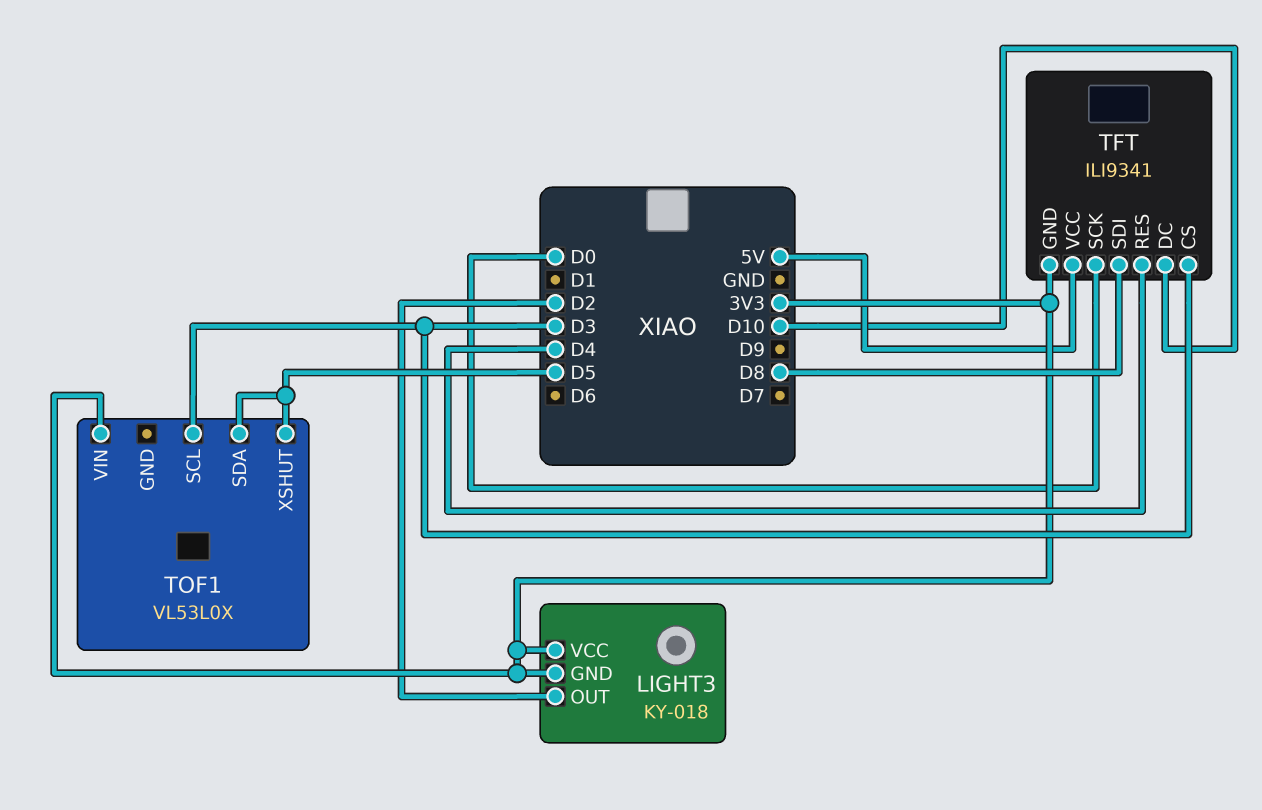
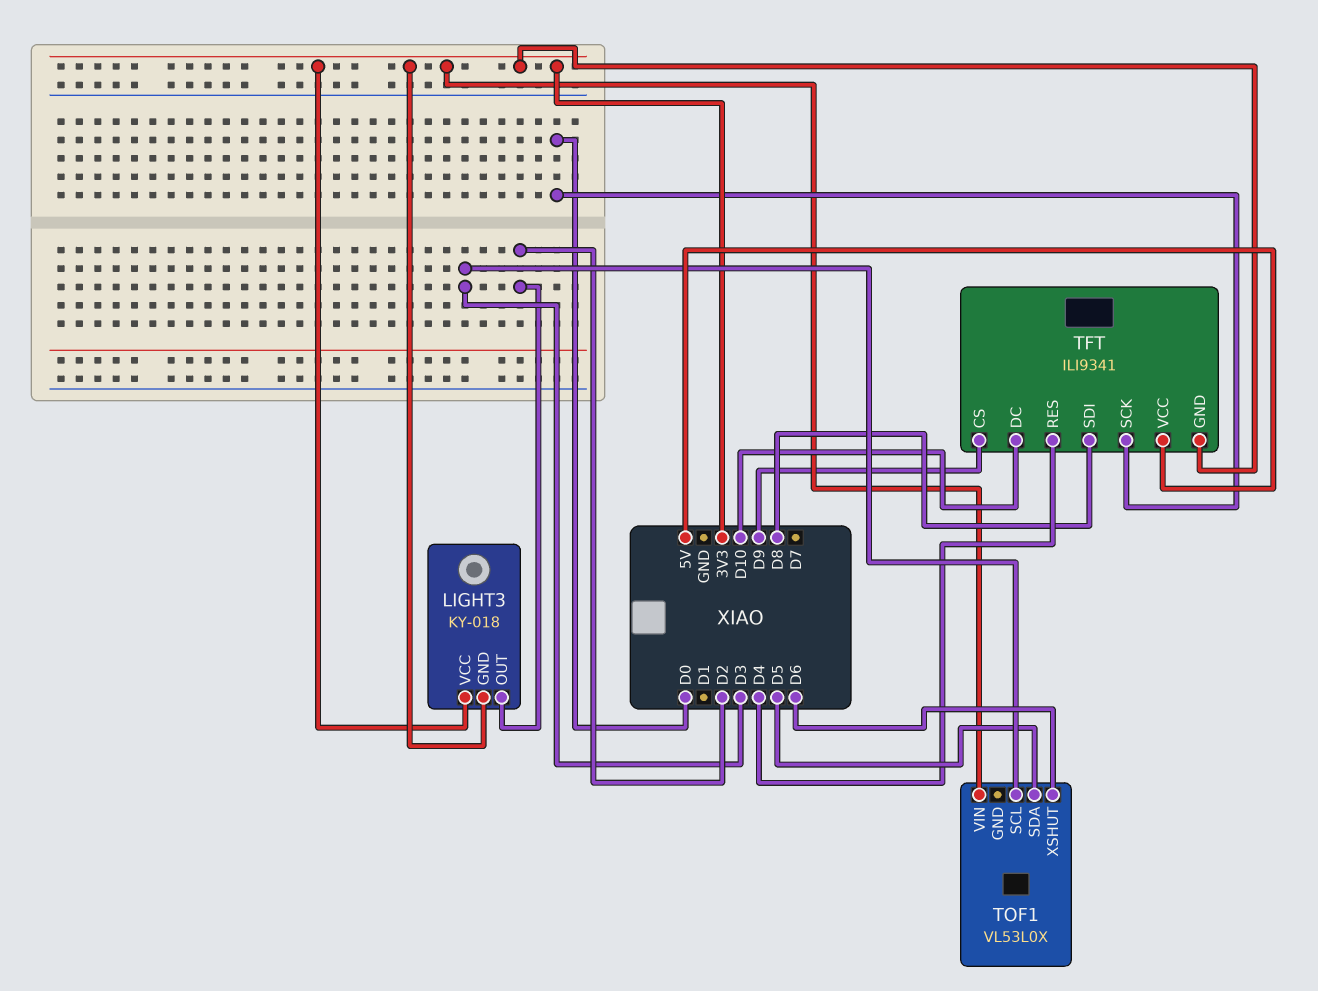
TFT pin CS: D3 -> D9
TOF1 pin XSHUT: D5 -> D6

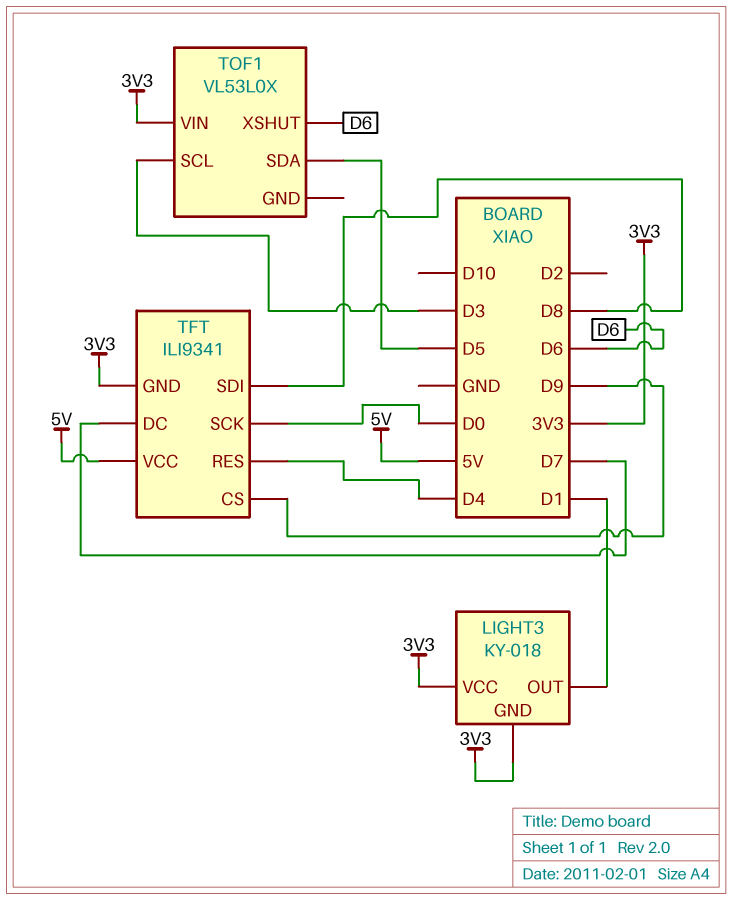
LIGHT3 pin OUT: D2 -> D1
TFT pin DC: D10 -> D7

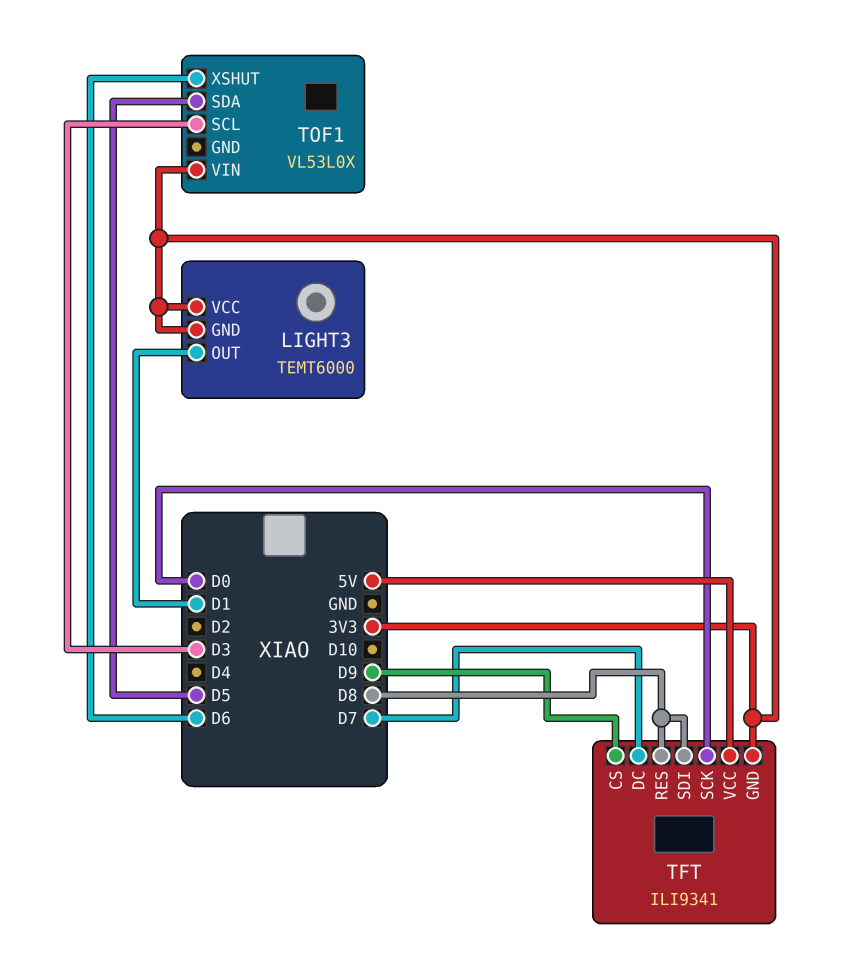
LIGHT3: KY-018 -> TEMT6000
TFT pin RES: D4 -> D8

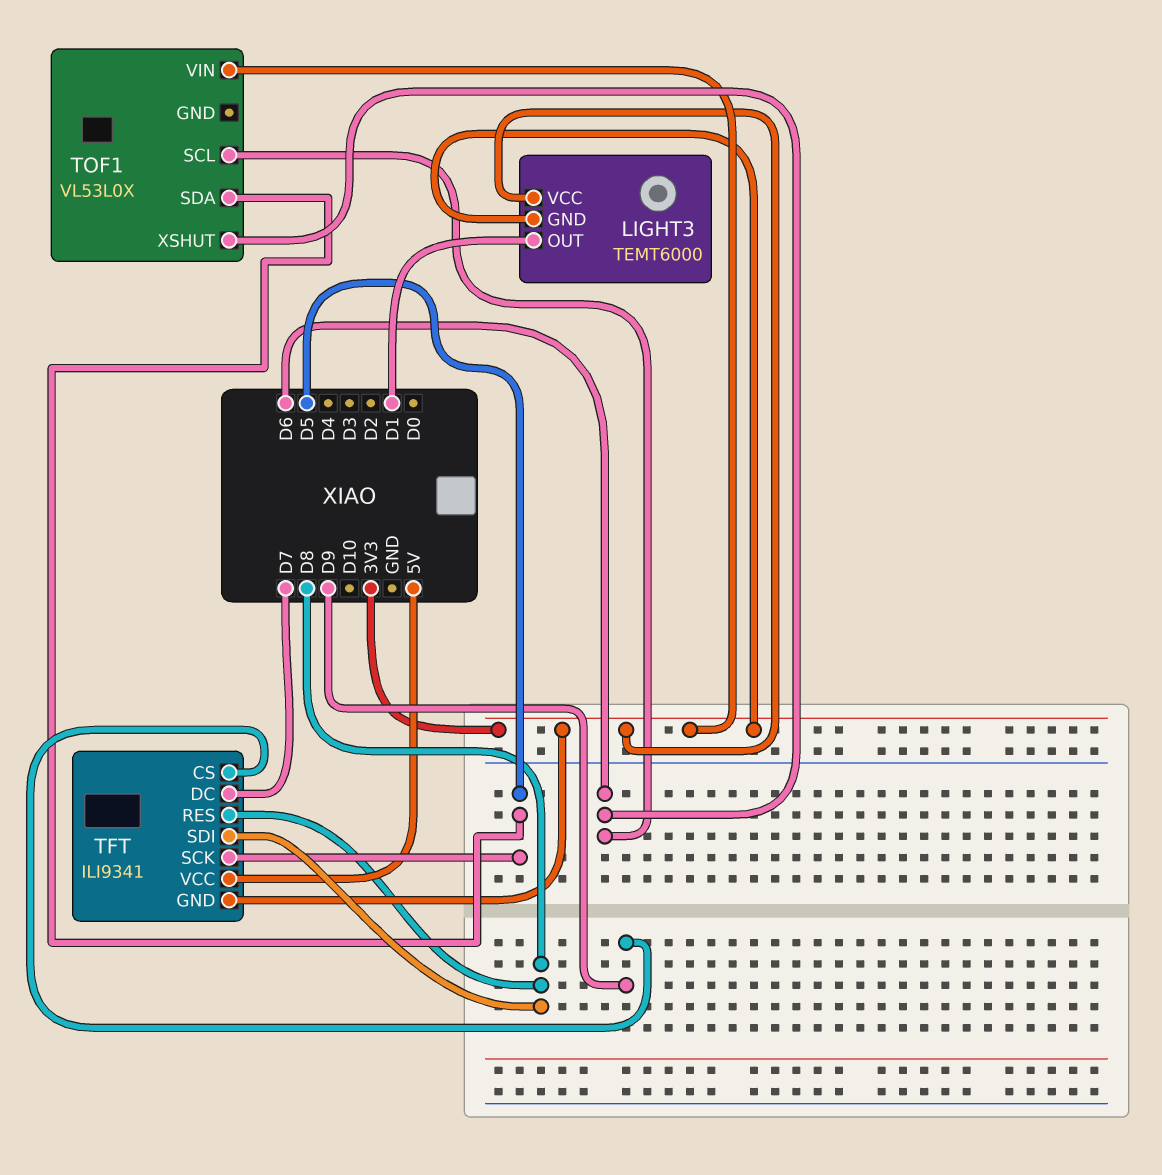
TFT pin SCK: D0 -> D5
TOF1 pin SCL: D3 -> D6

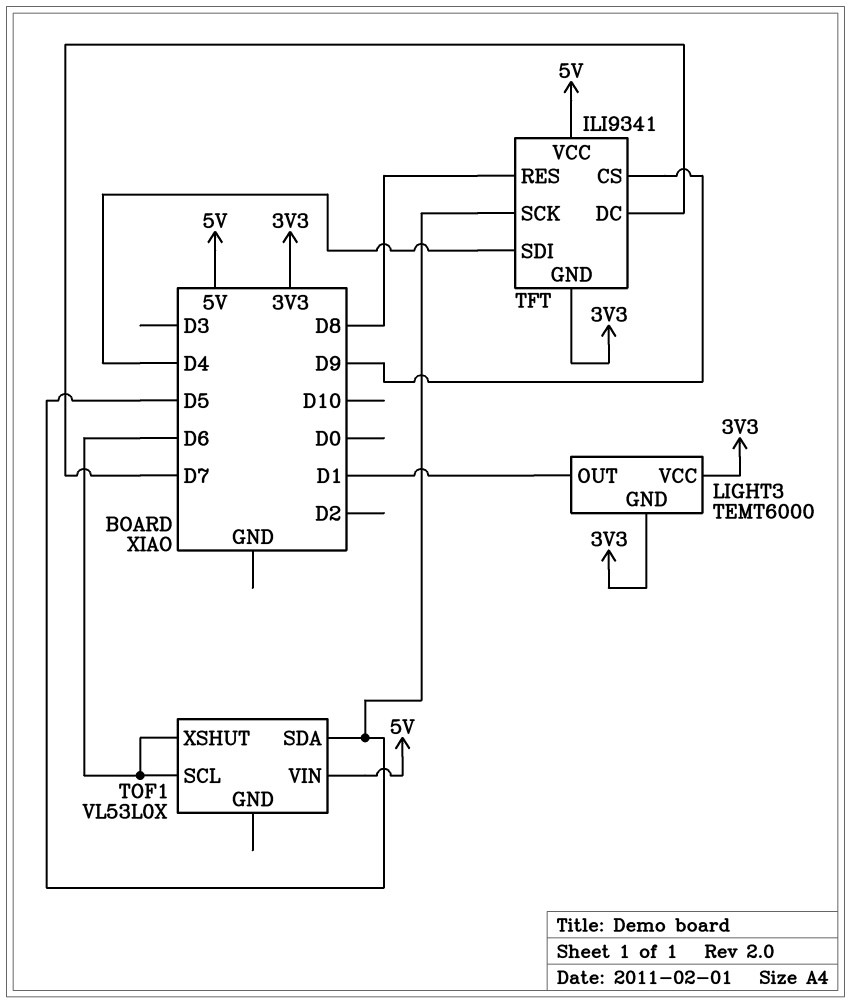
TFT pin SDI: D8 -> D4
TOF1 pin VIN: 3V3 -> 5V

